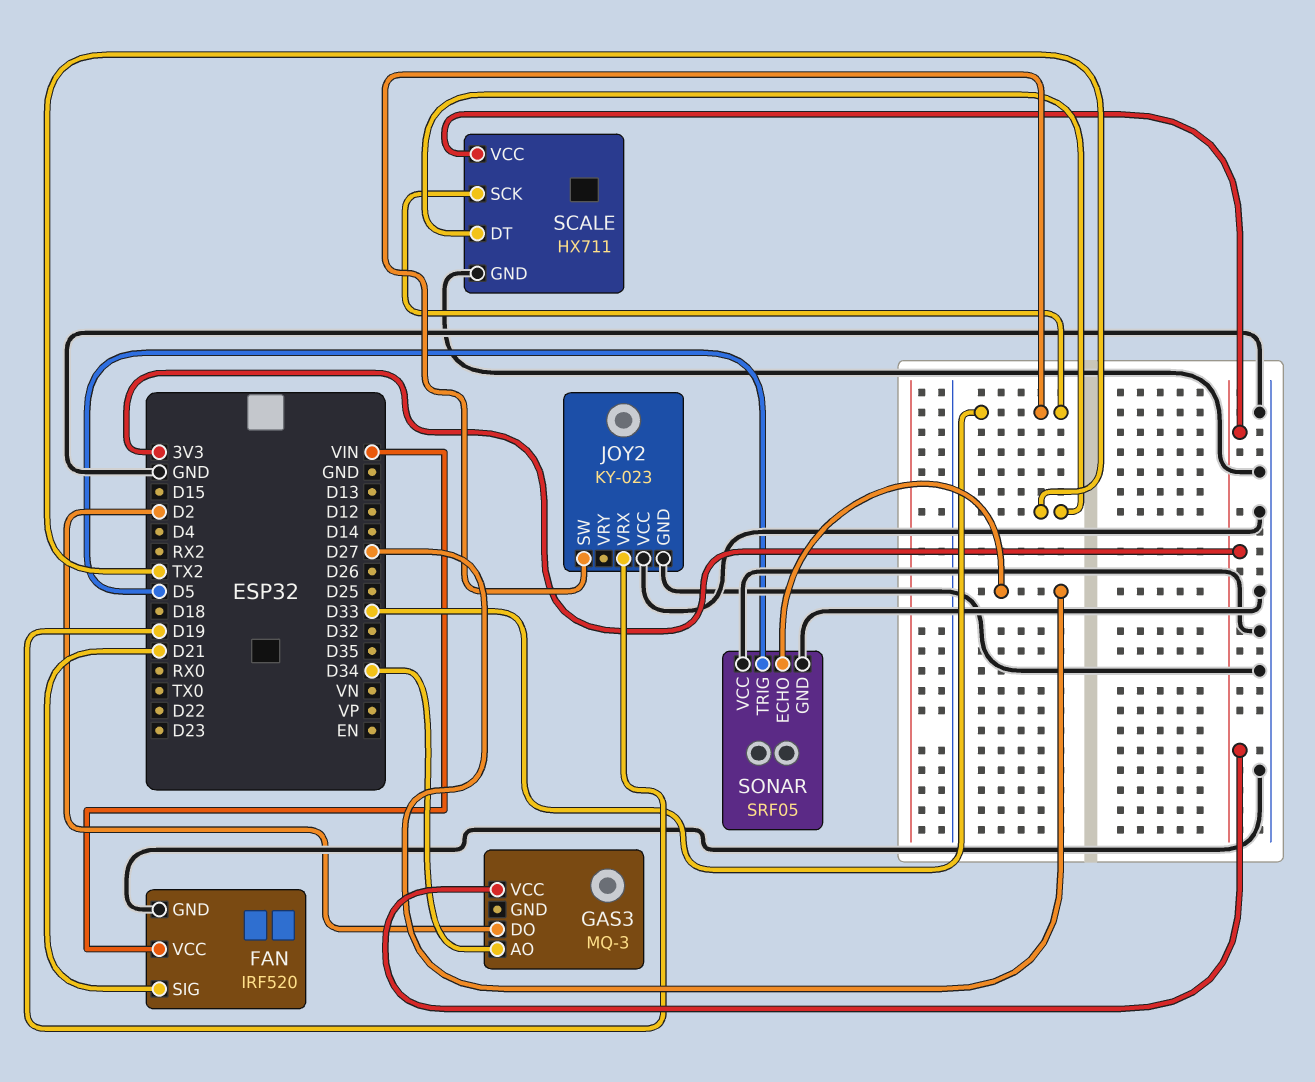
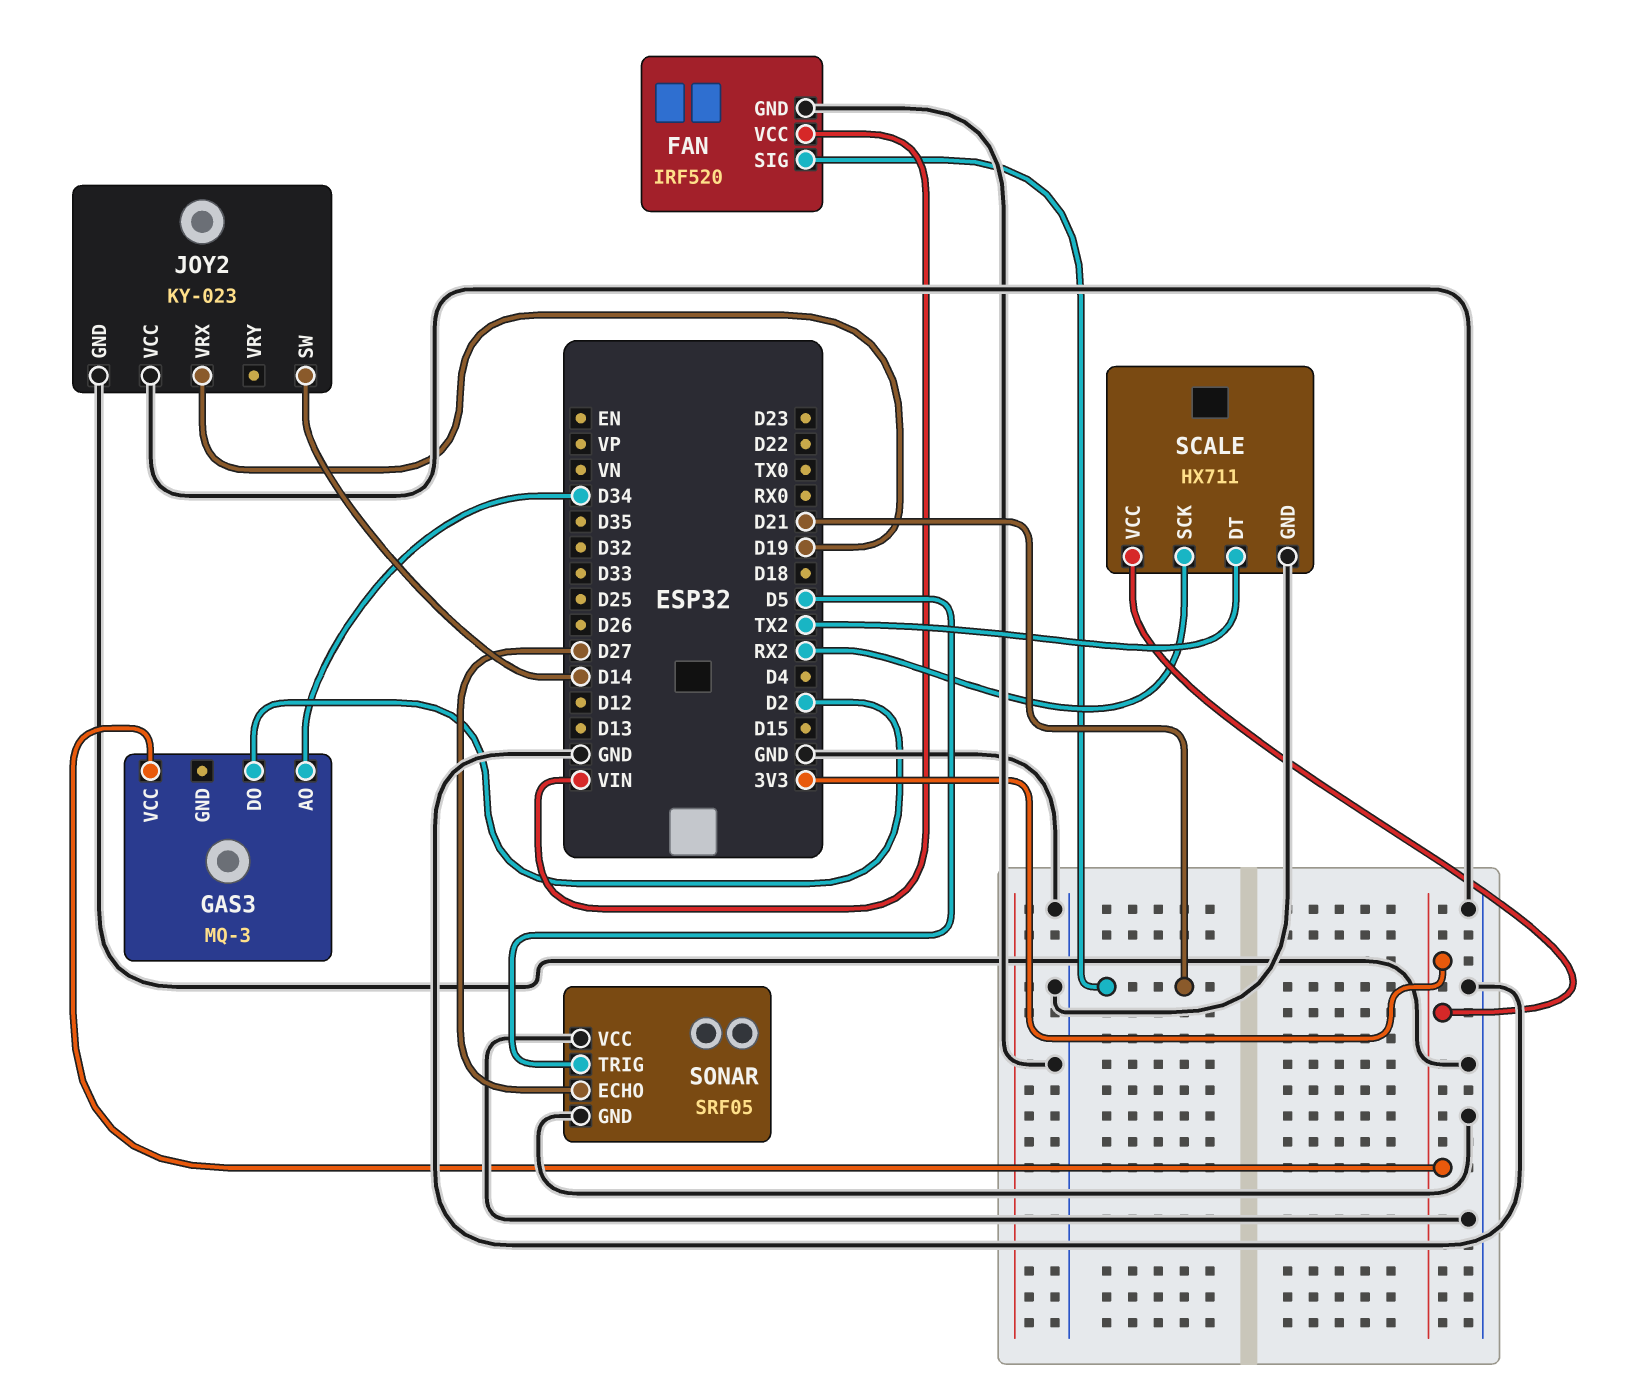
JOY2 pin SW: D33 -> D14
SCALE pin SCK: D33 -> RX2

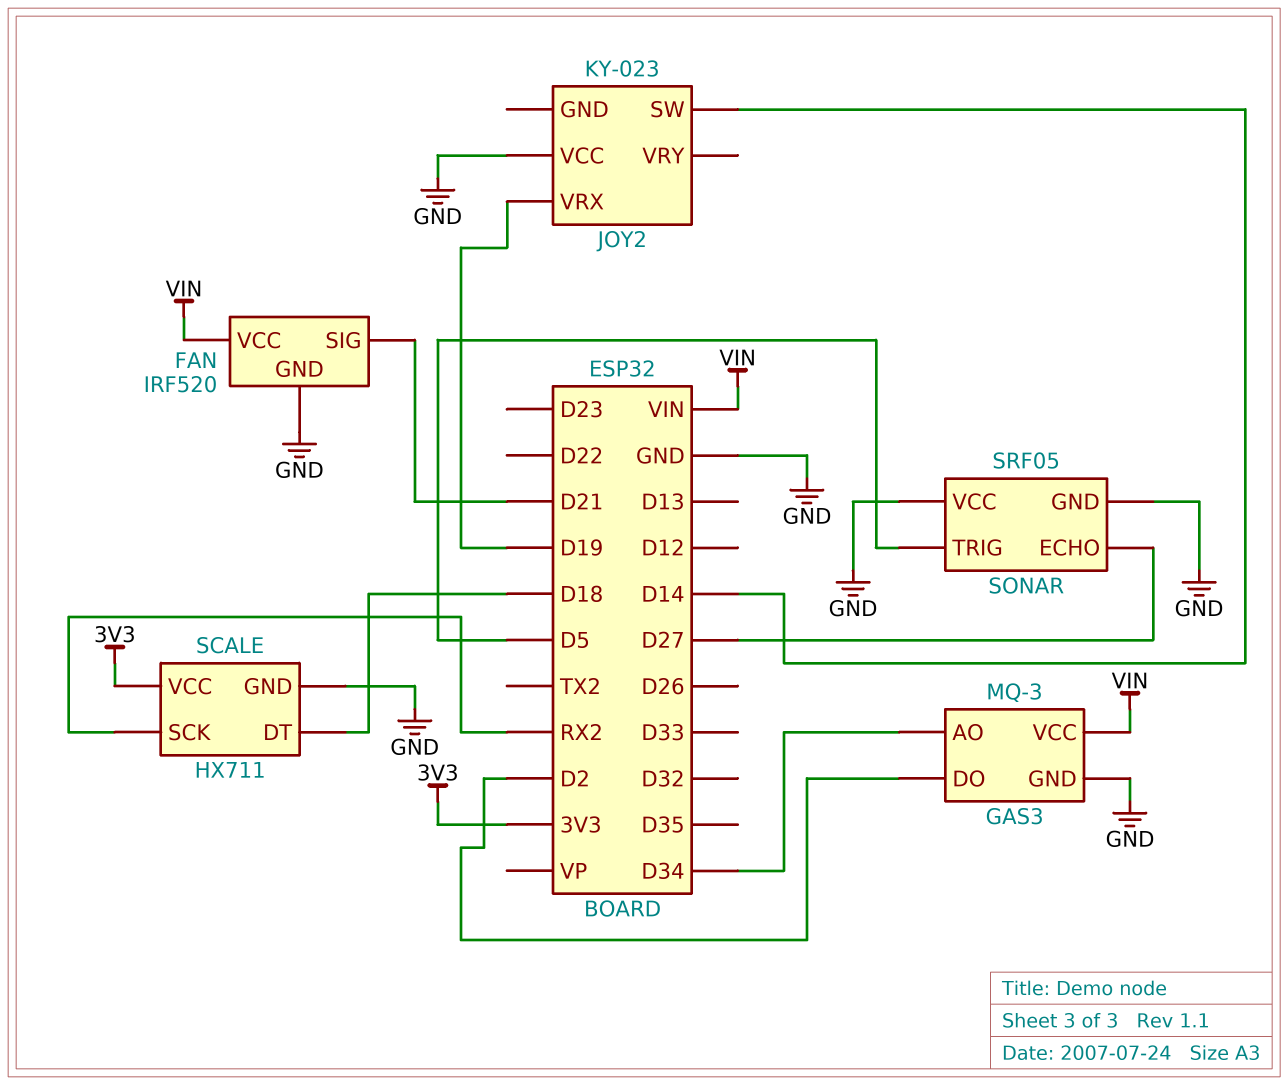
GAS3 pin GND: none -> GND
GAS3 pin VCC: 3V3 -> VIN
JOY2 pin GND: GND -> none
SCALE pin DT: TX2 -> D18

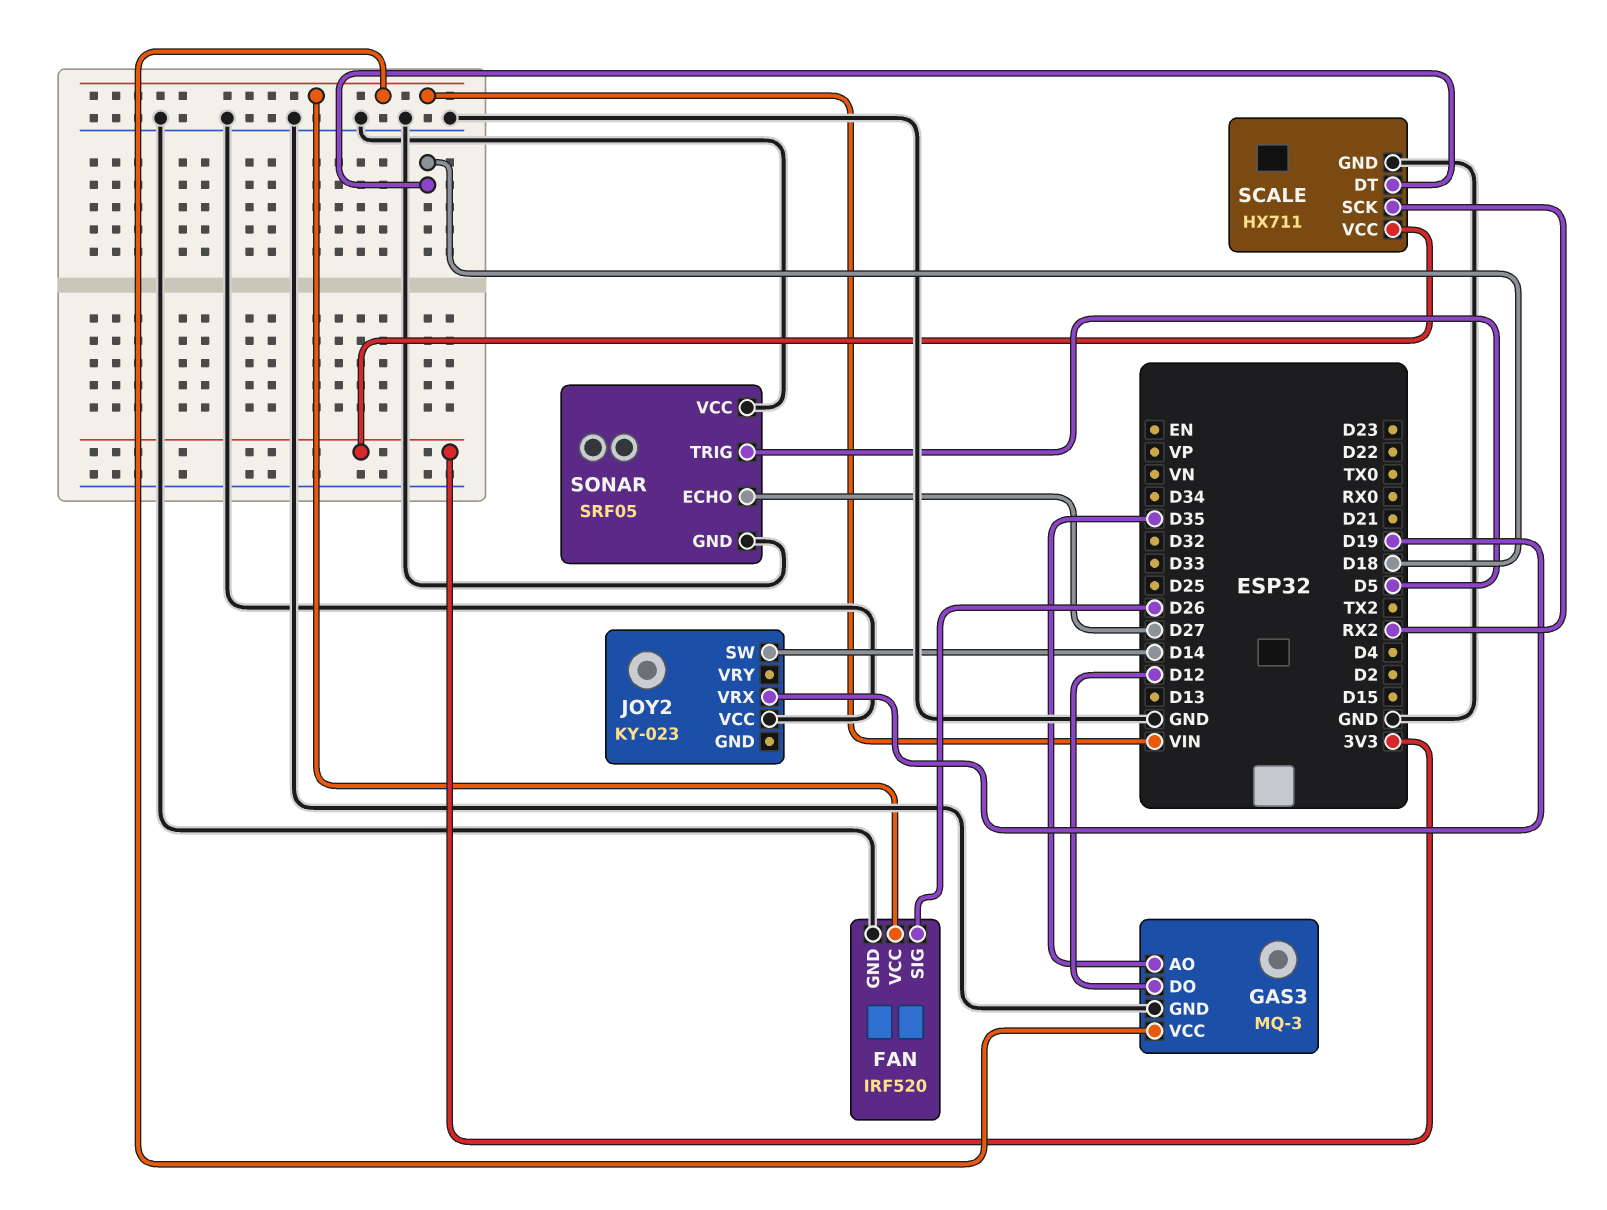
FAN pin SIG: D21 -> D26
GAS3 pin AO: D34 -> D35
GAS3 pin DO: D2 -> D12

